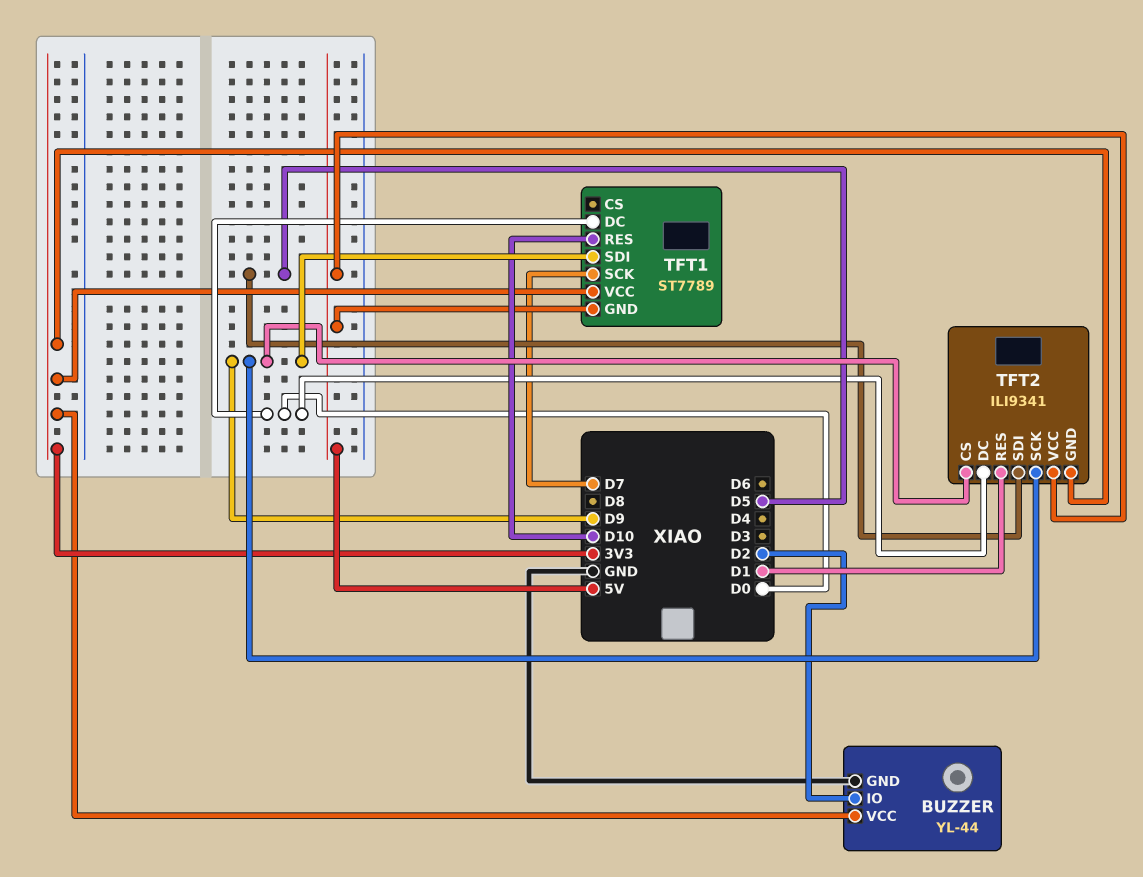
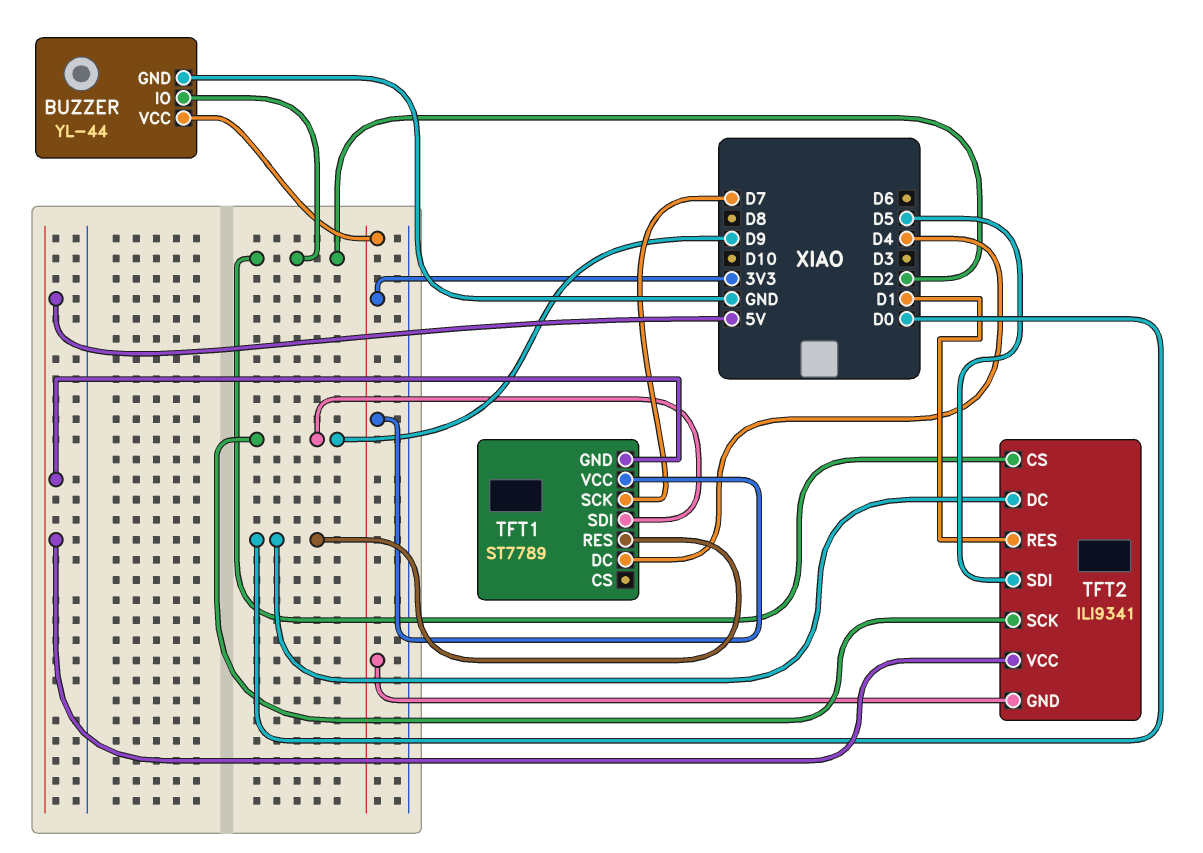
TFT1 pin DC: D0 -> D4
TFT1 pin RES: D10 -> D0
TFT2 pin CS: D9 -> D2

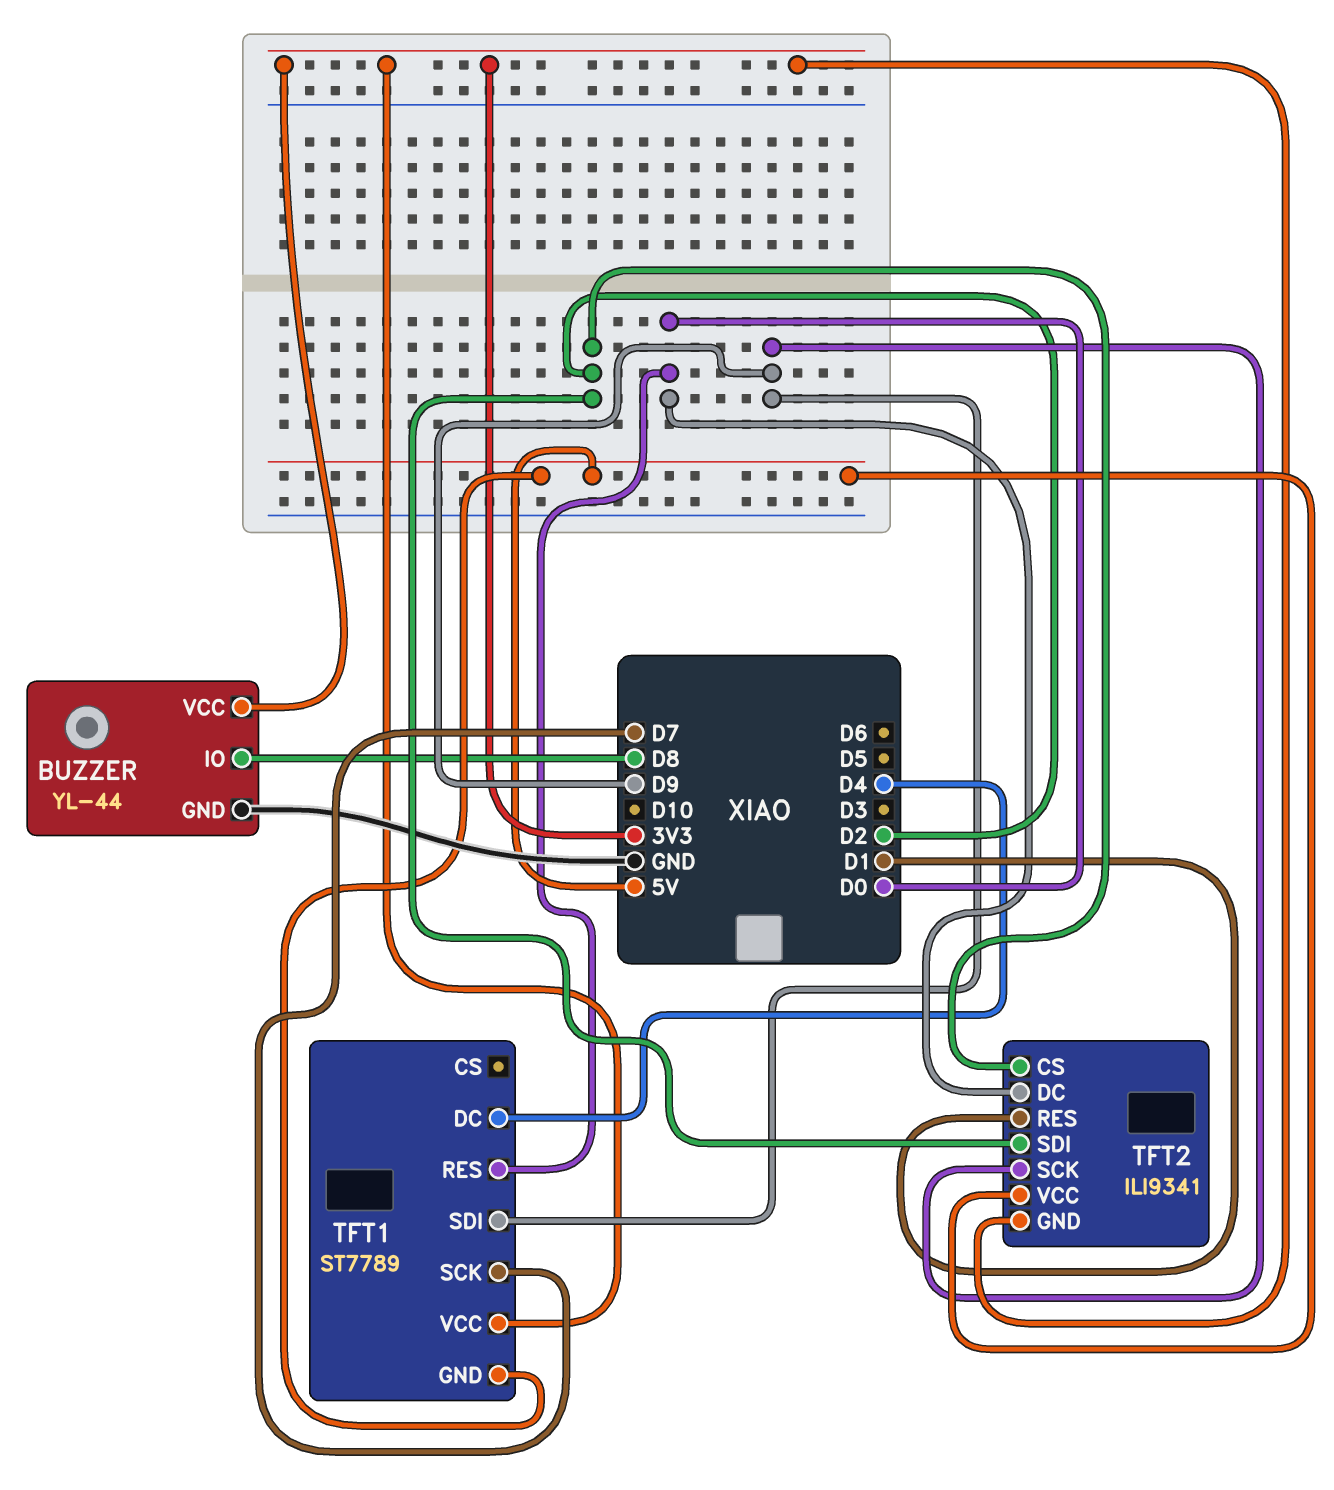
BUZZER pin IO: D2 -> D8
TFT2 pin SDI: D5 -> D2

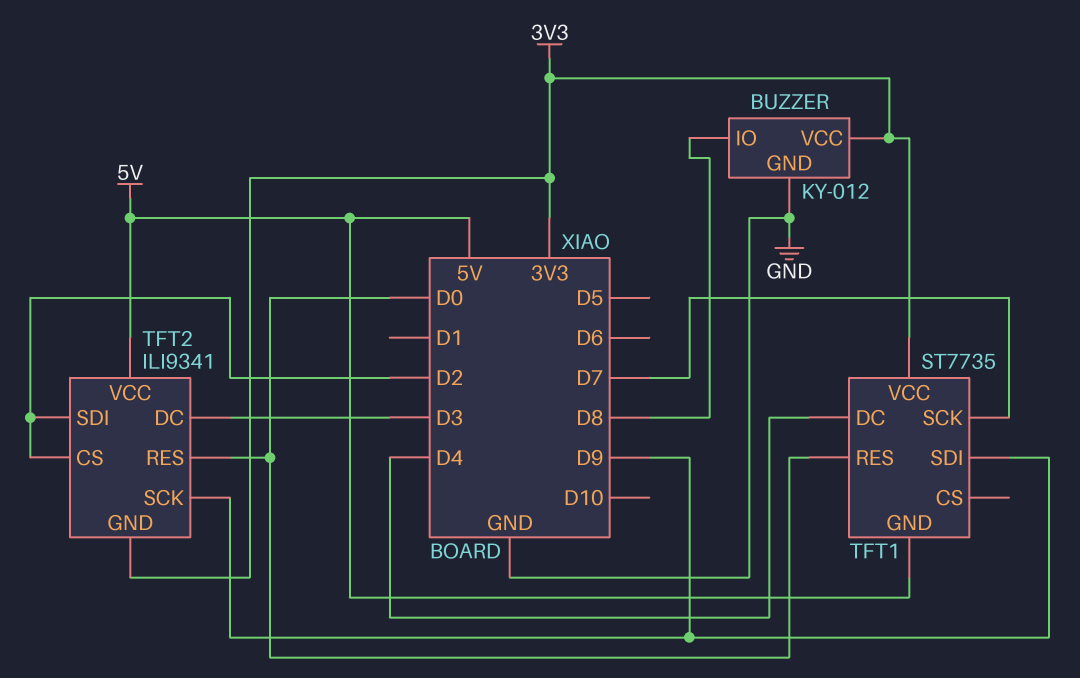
BUZZER: YL-44 -> KY-012
TFT1: ST7789 -> ST7735
TFT2 pin DC: D0 -> D3
TFT2 pin RES: D1 -> D0

